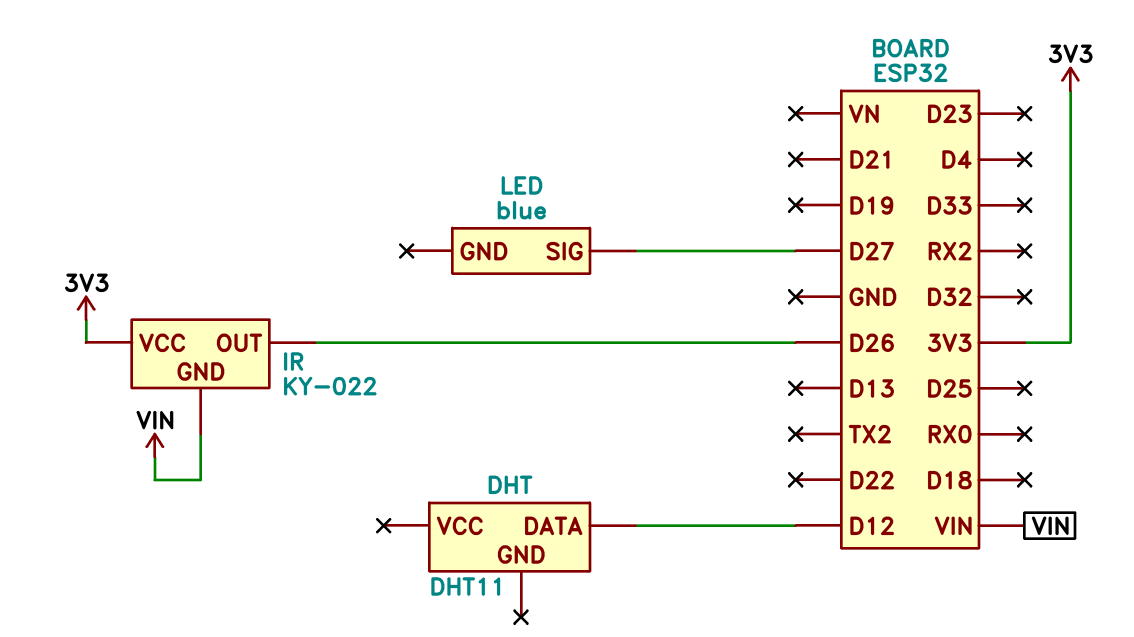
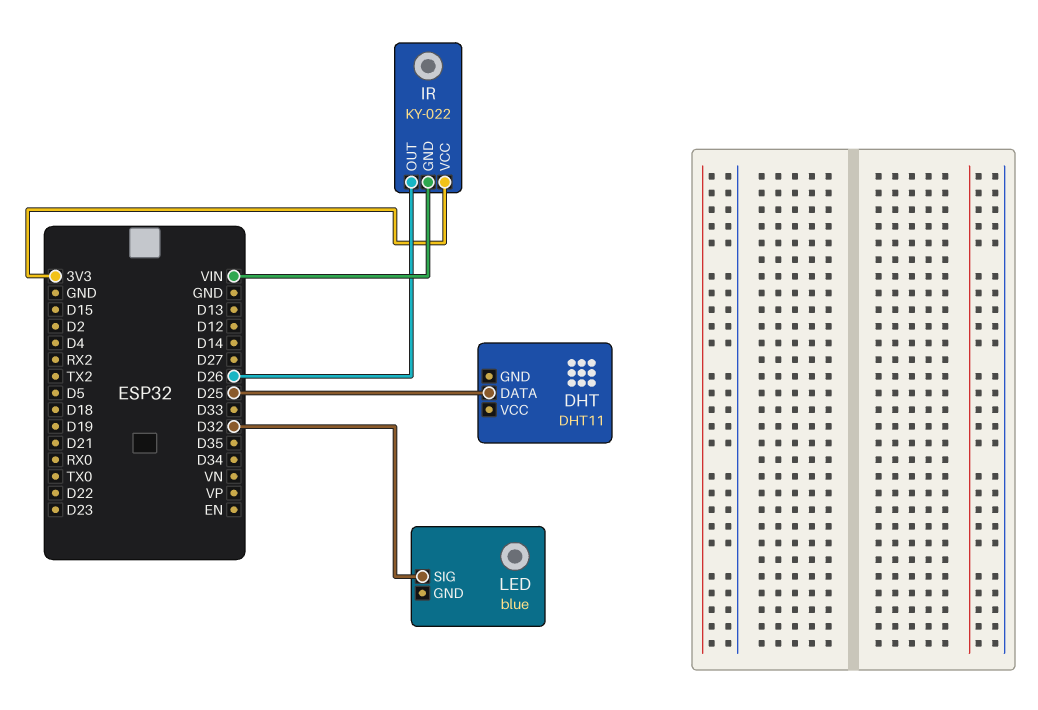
DHT pin DATA: D12 -> D25
LED pin SIG: D27 -> D32

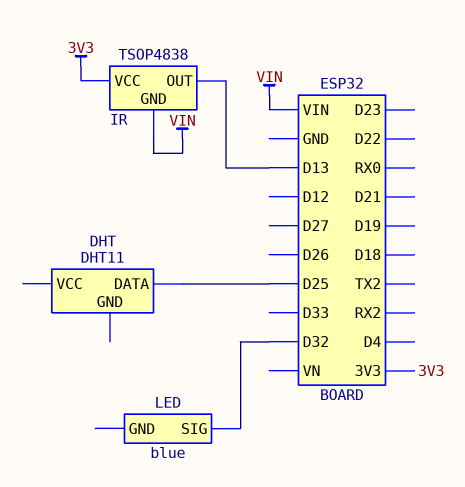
IR: KY-022 -> TSOP4838
IR pin OUT: D26 -> D13

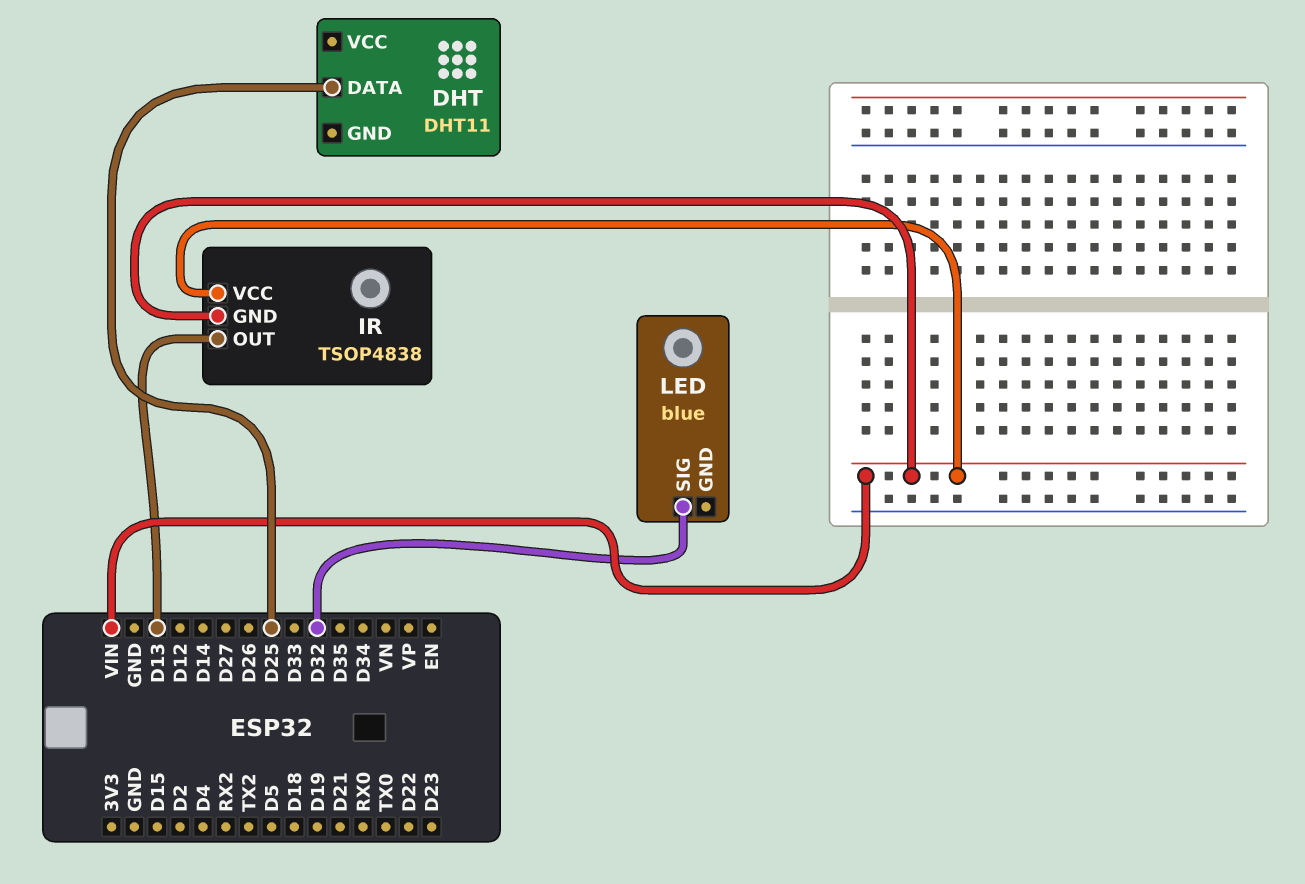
IR pin VCC: 3V3 -> VIN

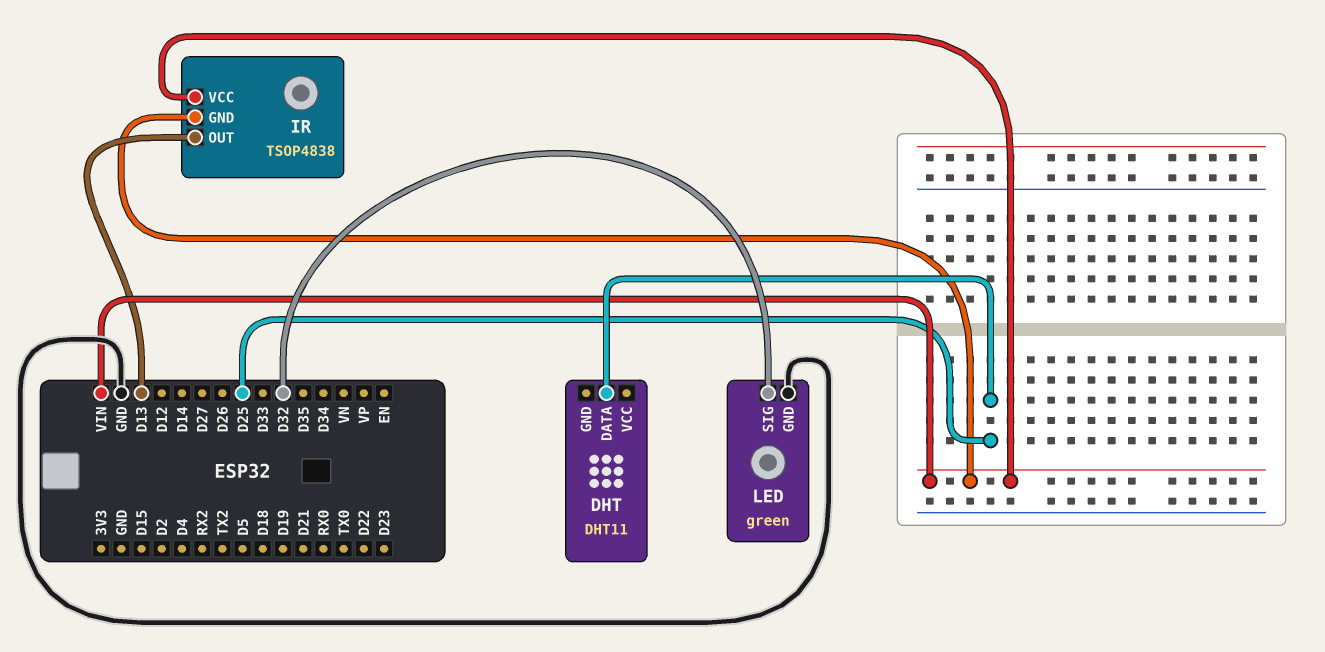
LED: blue -> green
LED pin GND: none -> GND

